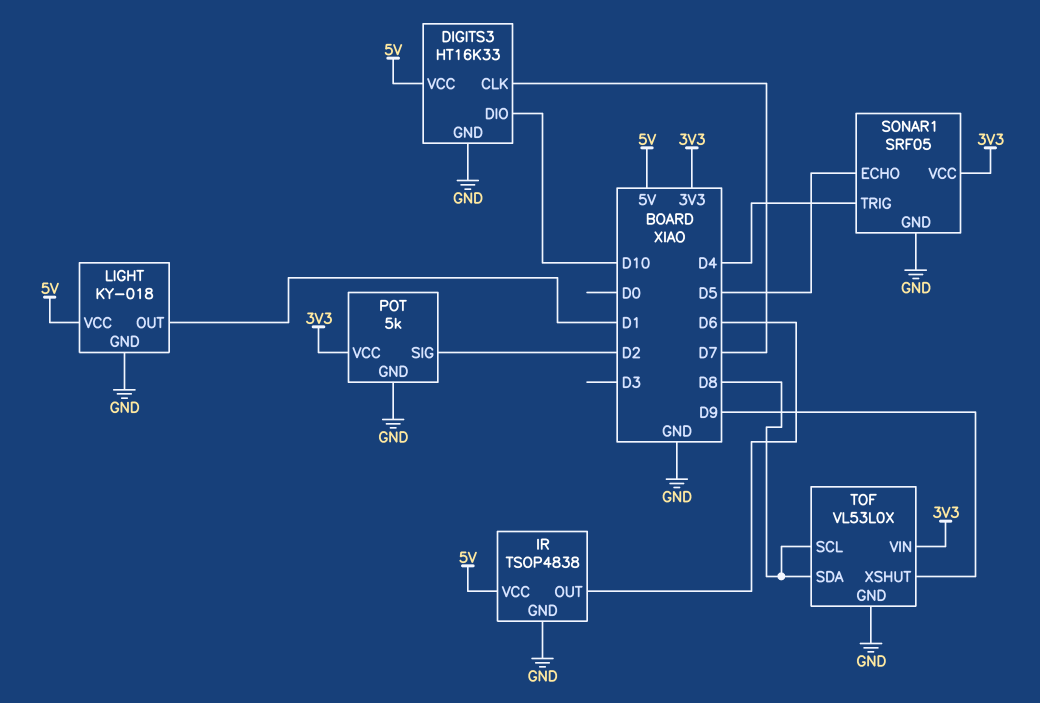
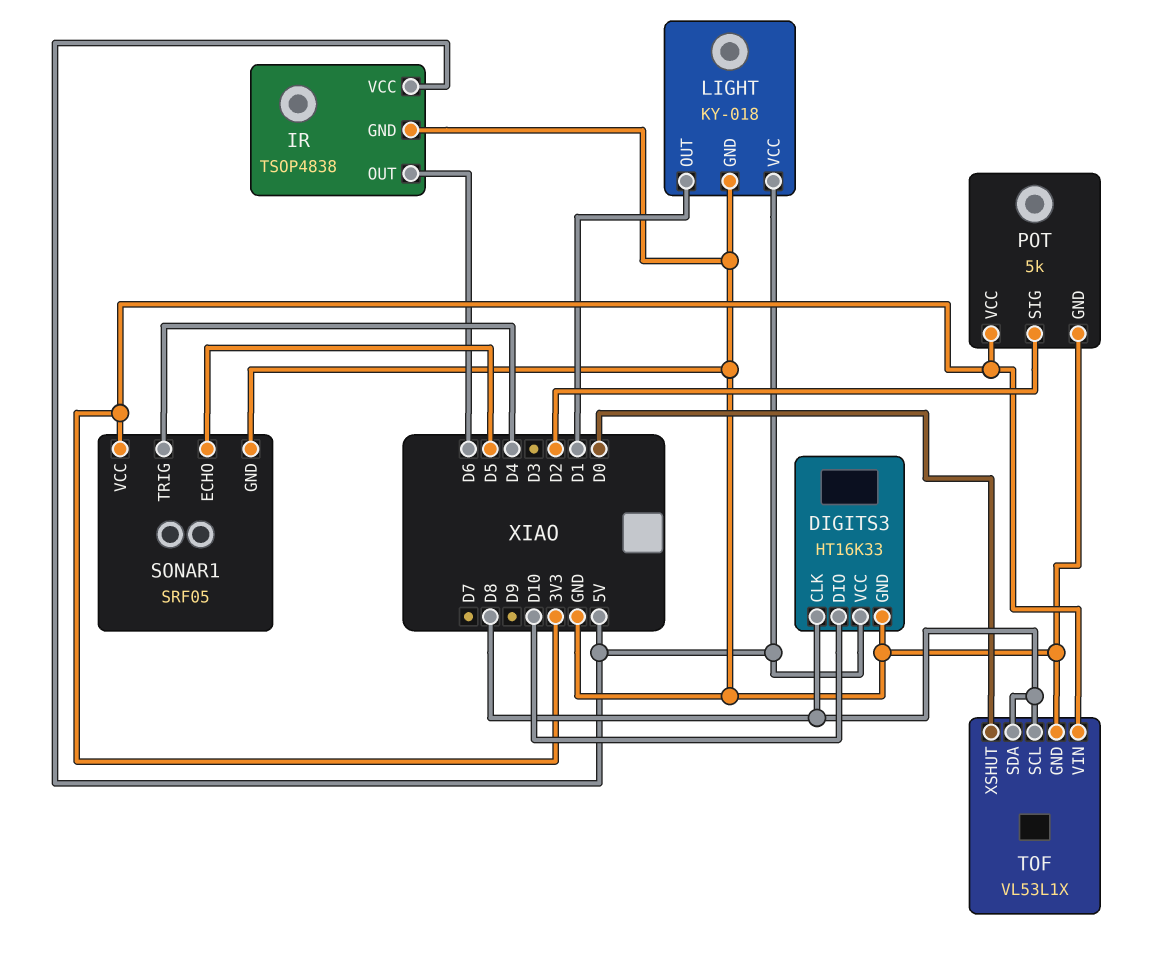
DIGITS3 pin CLK: D7 -> D8
TOF: VL53L0X -> VL53L1X
TOF pin XSHUT: D9 -> D0

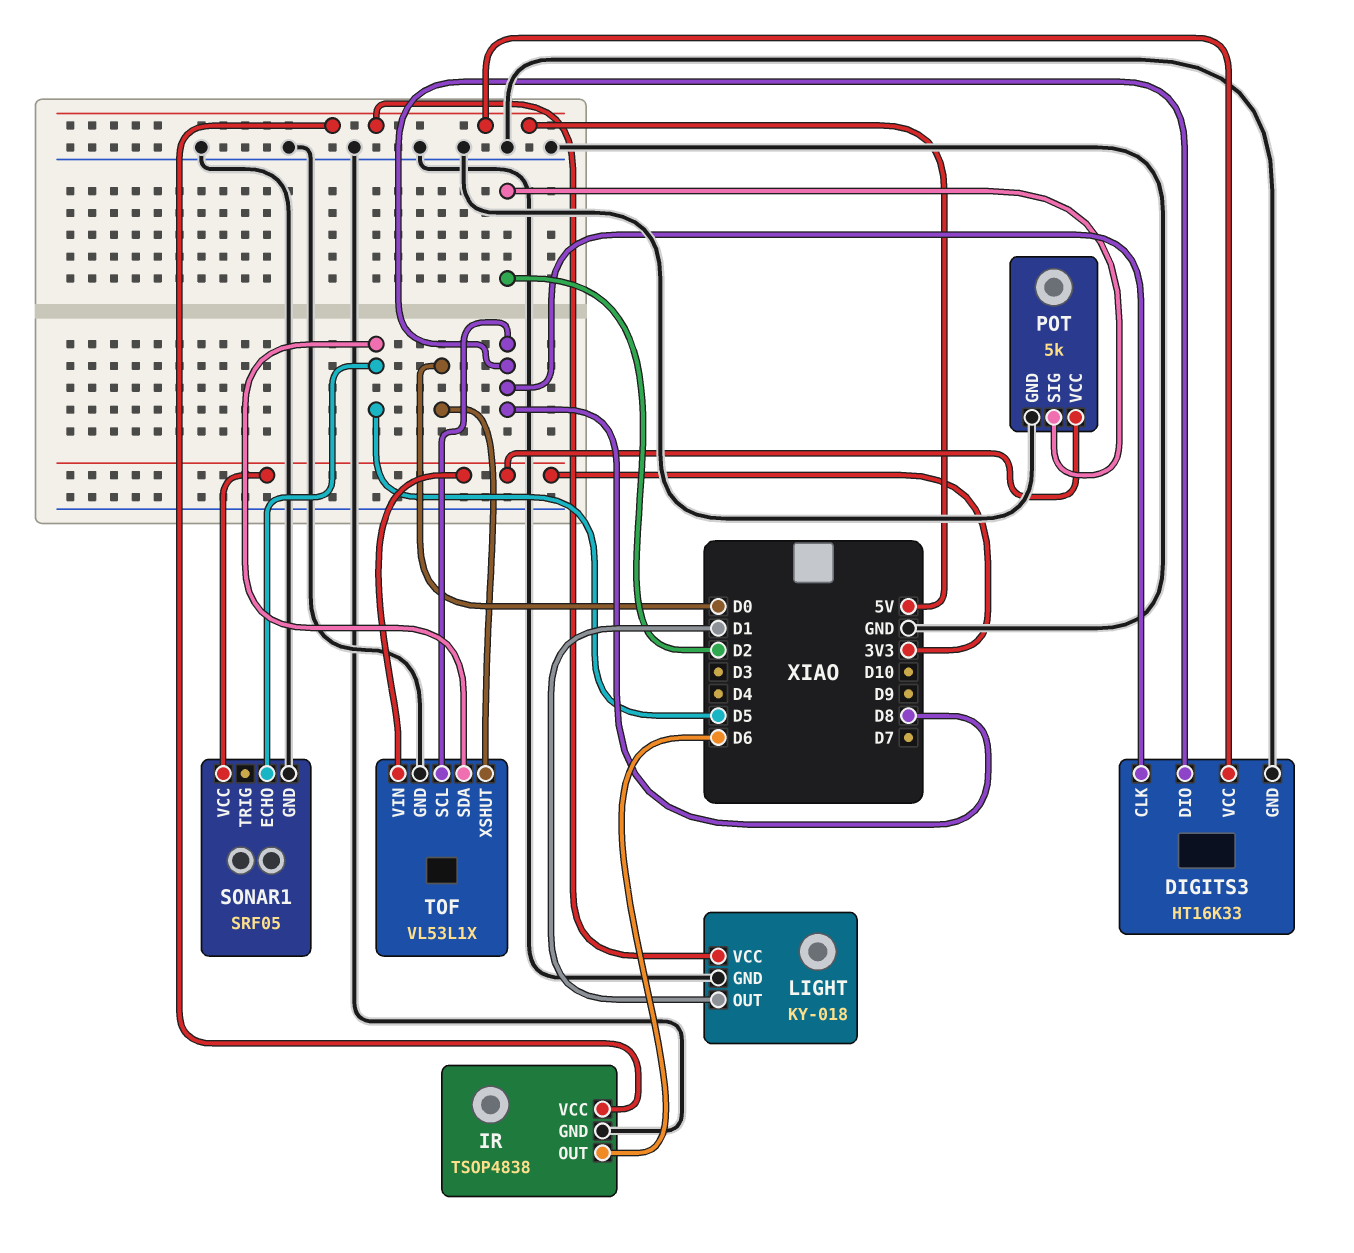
DIGITS3 pin DIO: D10 -> D8
SONAR1 pin TRIG: D4 -> none
TOF pin SDA: D8 -> D5

